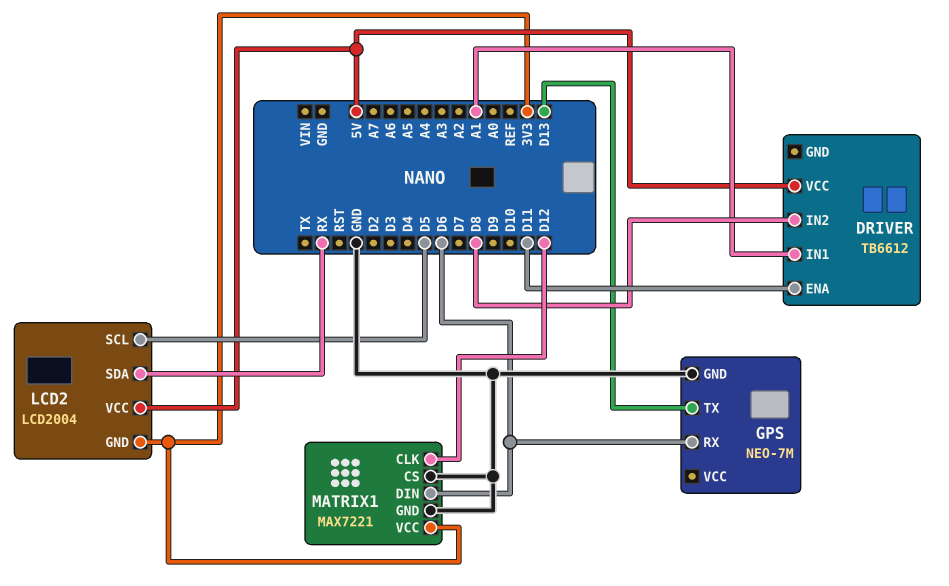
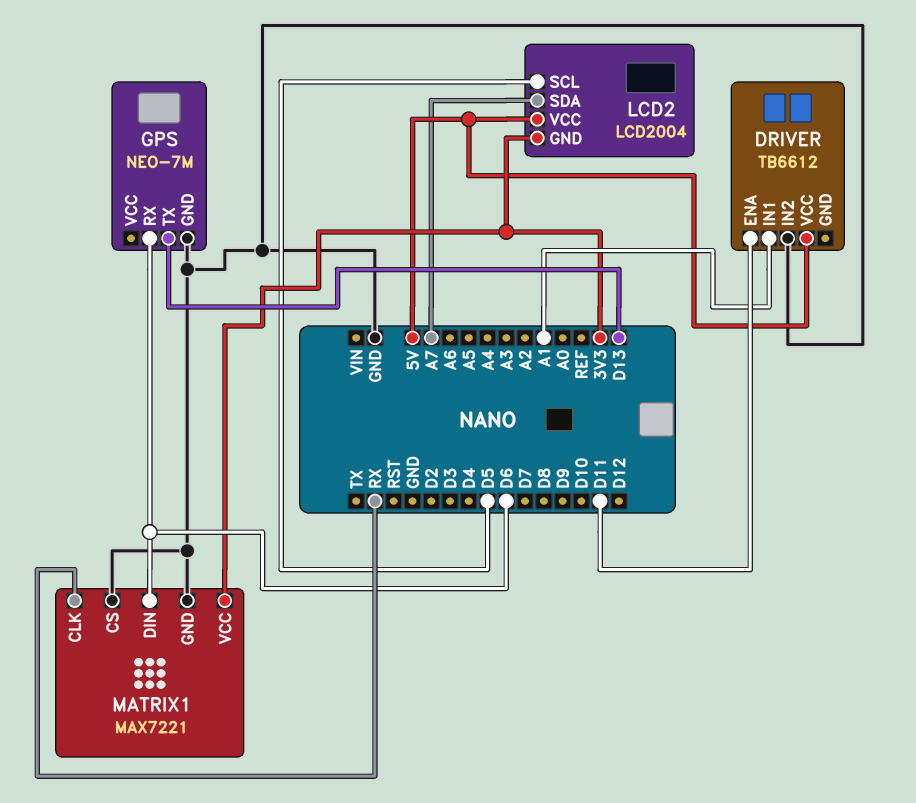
DRIVER pin IN2: D8 -> GND
LCD2 pin SDA: RX -> A7
MATRIX1 pin CLK: D12 -> RX

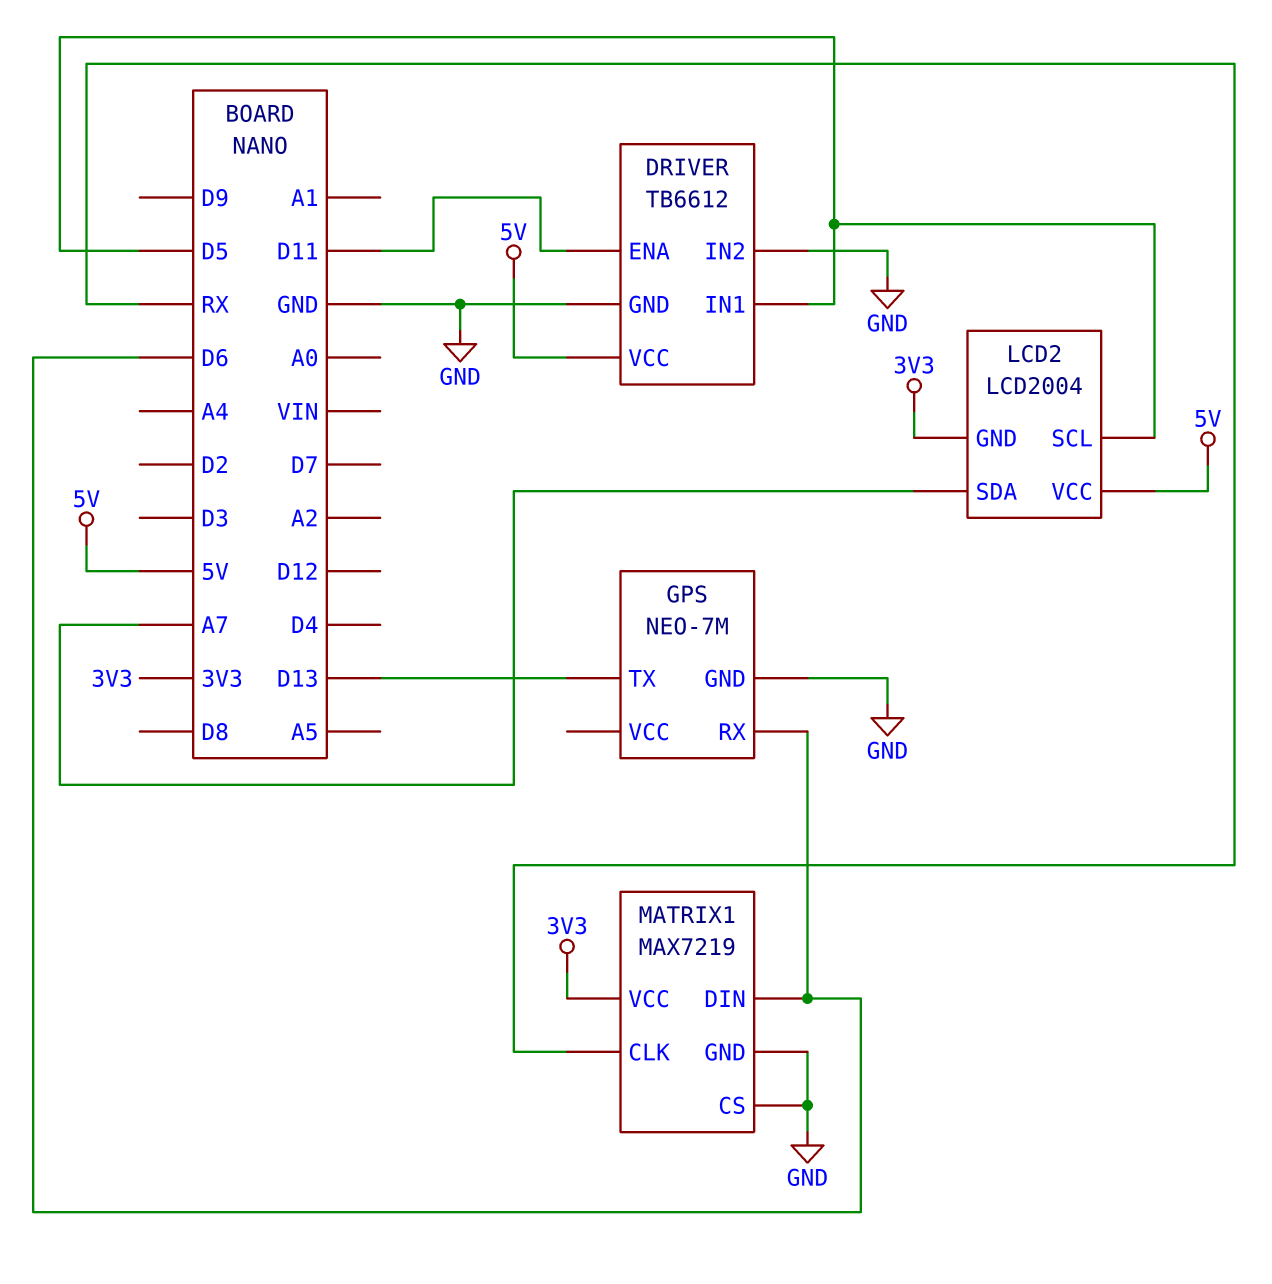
DRIVER pin GND: none -> GND
DRIVER pin IN1: A1 -> D5
MATRIX1: MAX7221 -> MAX7219

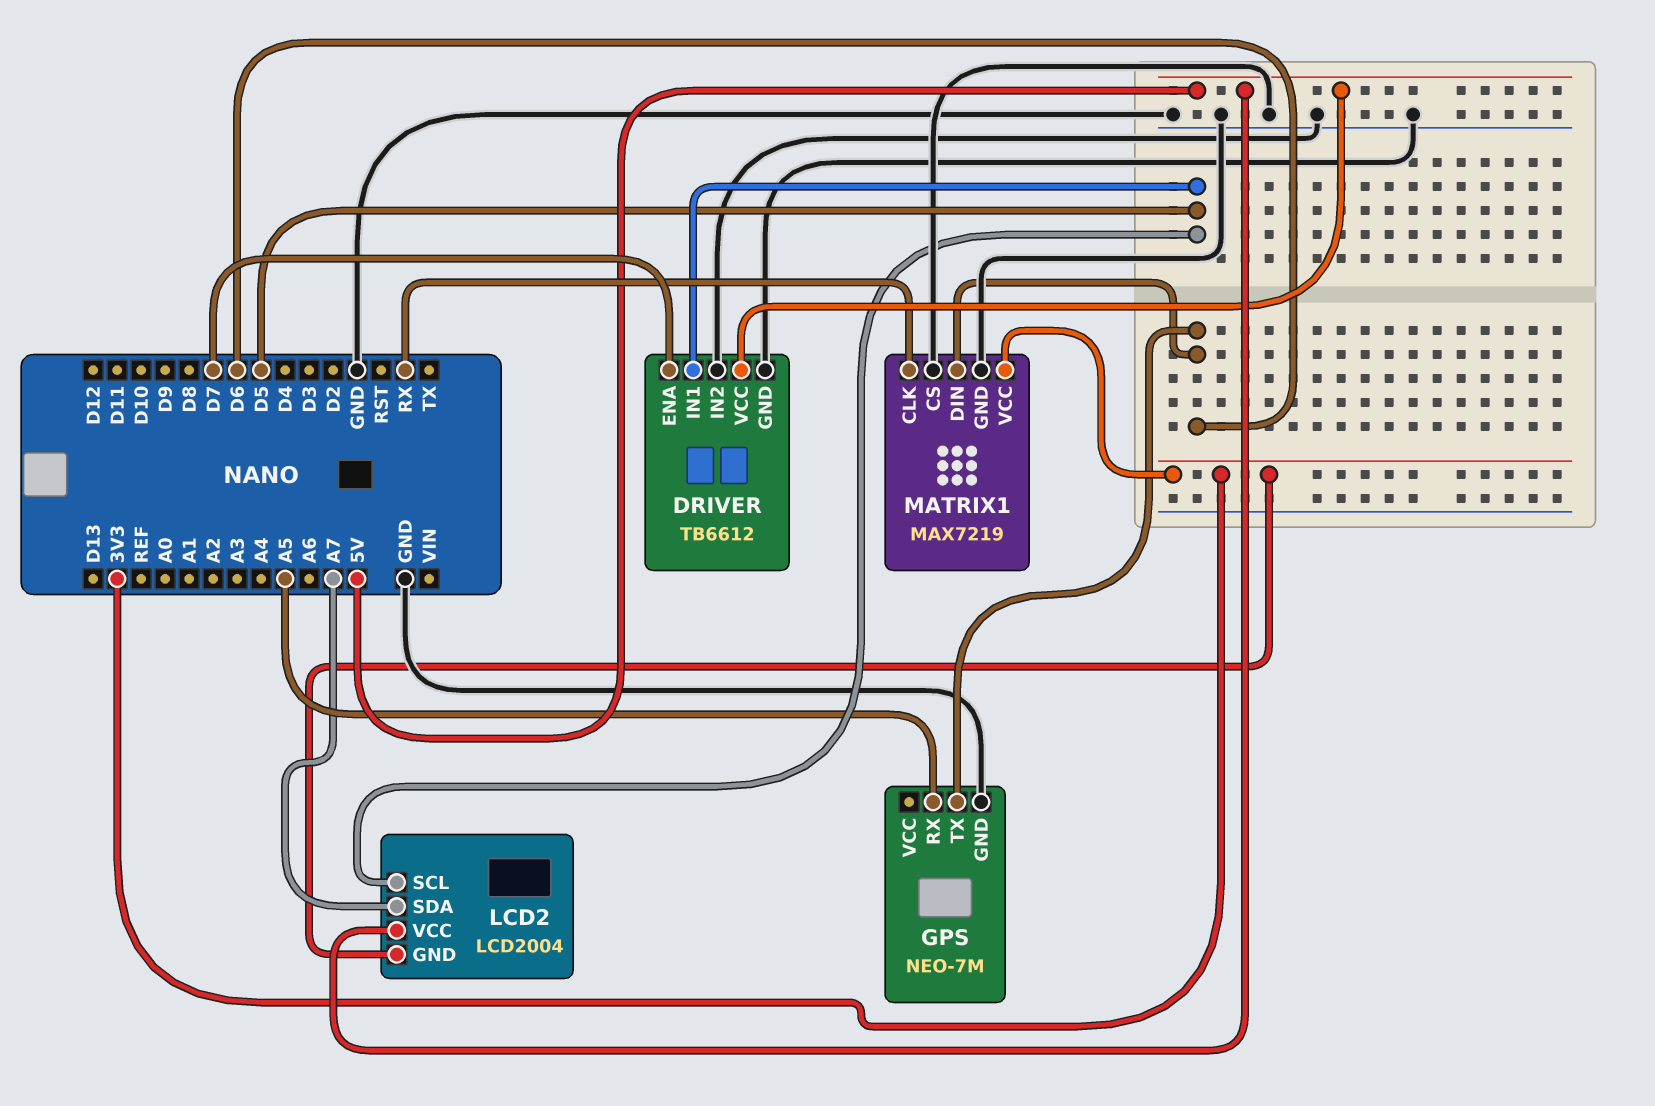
DRIVER pin ENA: D11 -> D7
GPS pin RX: D6 -> A5
GPS pin TX: D13 -> D6

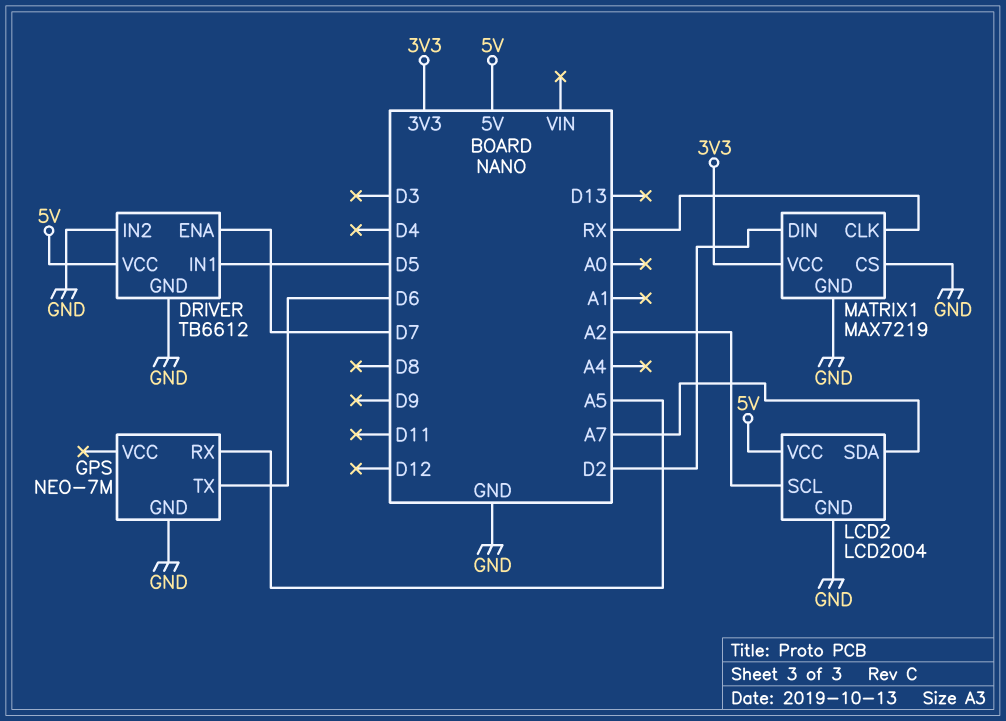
LCD2 pin GND: 3V3 -> GND
LCD2 pin SCL: D5 -> A2
MATRIX1 pin DIN: D6 -> D2

